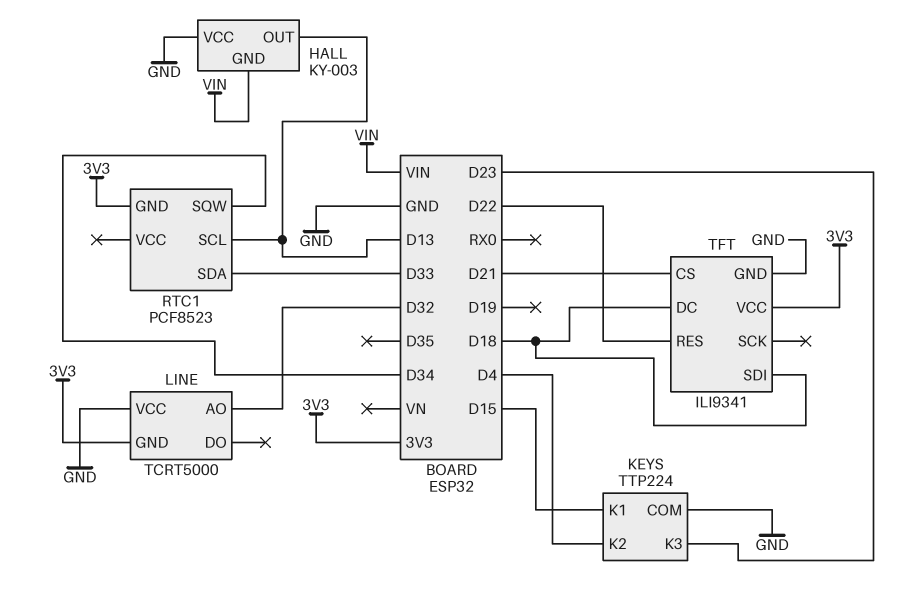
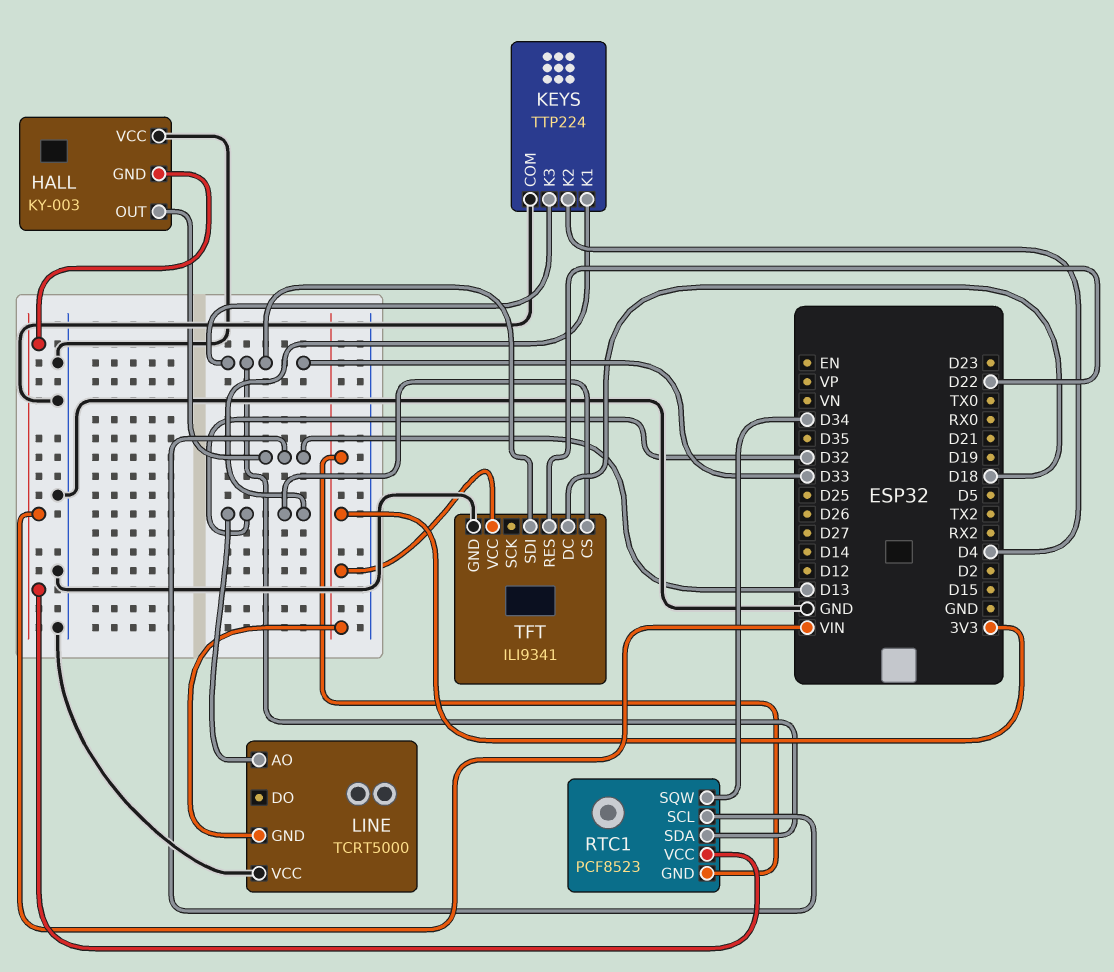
KEYS pin K1: D15 -> D32
KEYS pin K3: D23 -> D33
RTC1 pin VCC: none -> VIN
TFT pin CS: D21 -> D32
TFT pin SDI: D18 -> D33

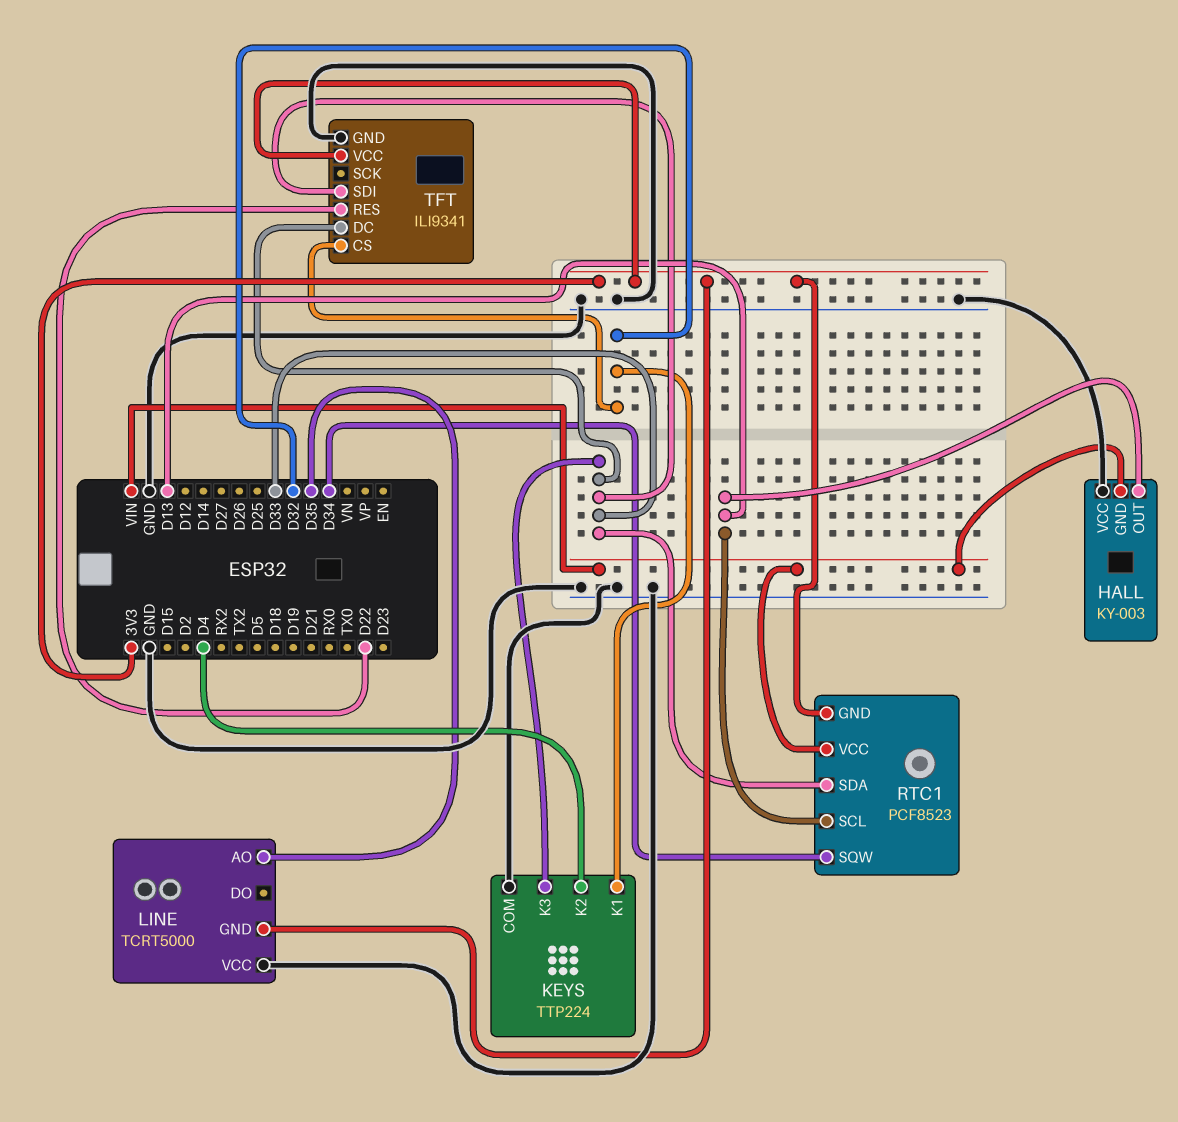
LINE pin AO: D32 -> D35
TFT pin DC: D18 -> D33

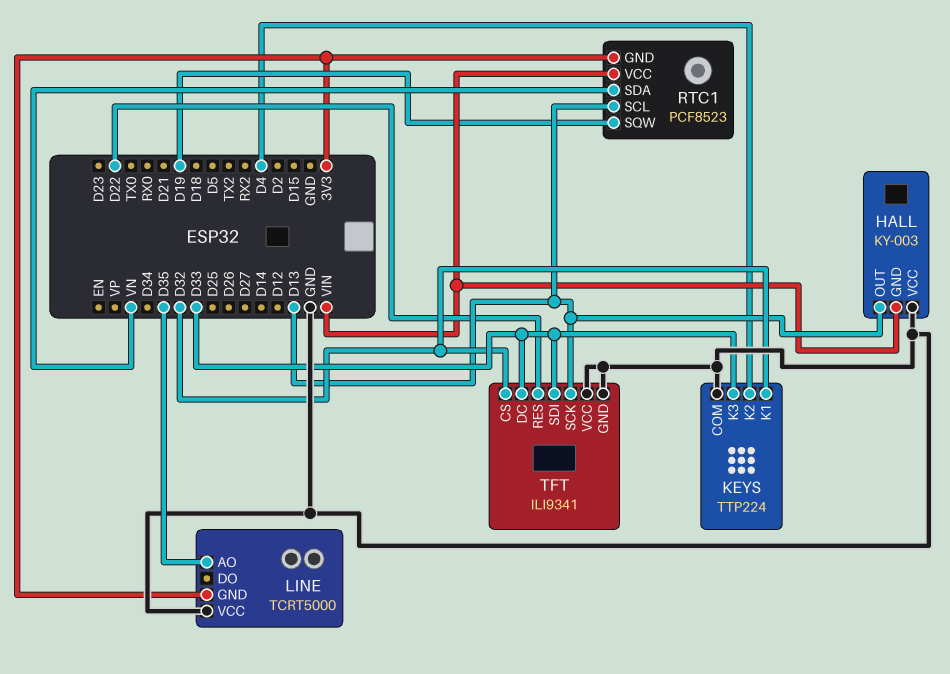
RTC1 pin SDA: D33 -> VN
RTC1 pin SQW: D34 -> D19
TFT pin SCK: none -> D13
TFT pin VCC: 3V3 -> GND

